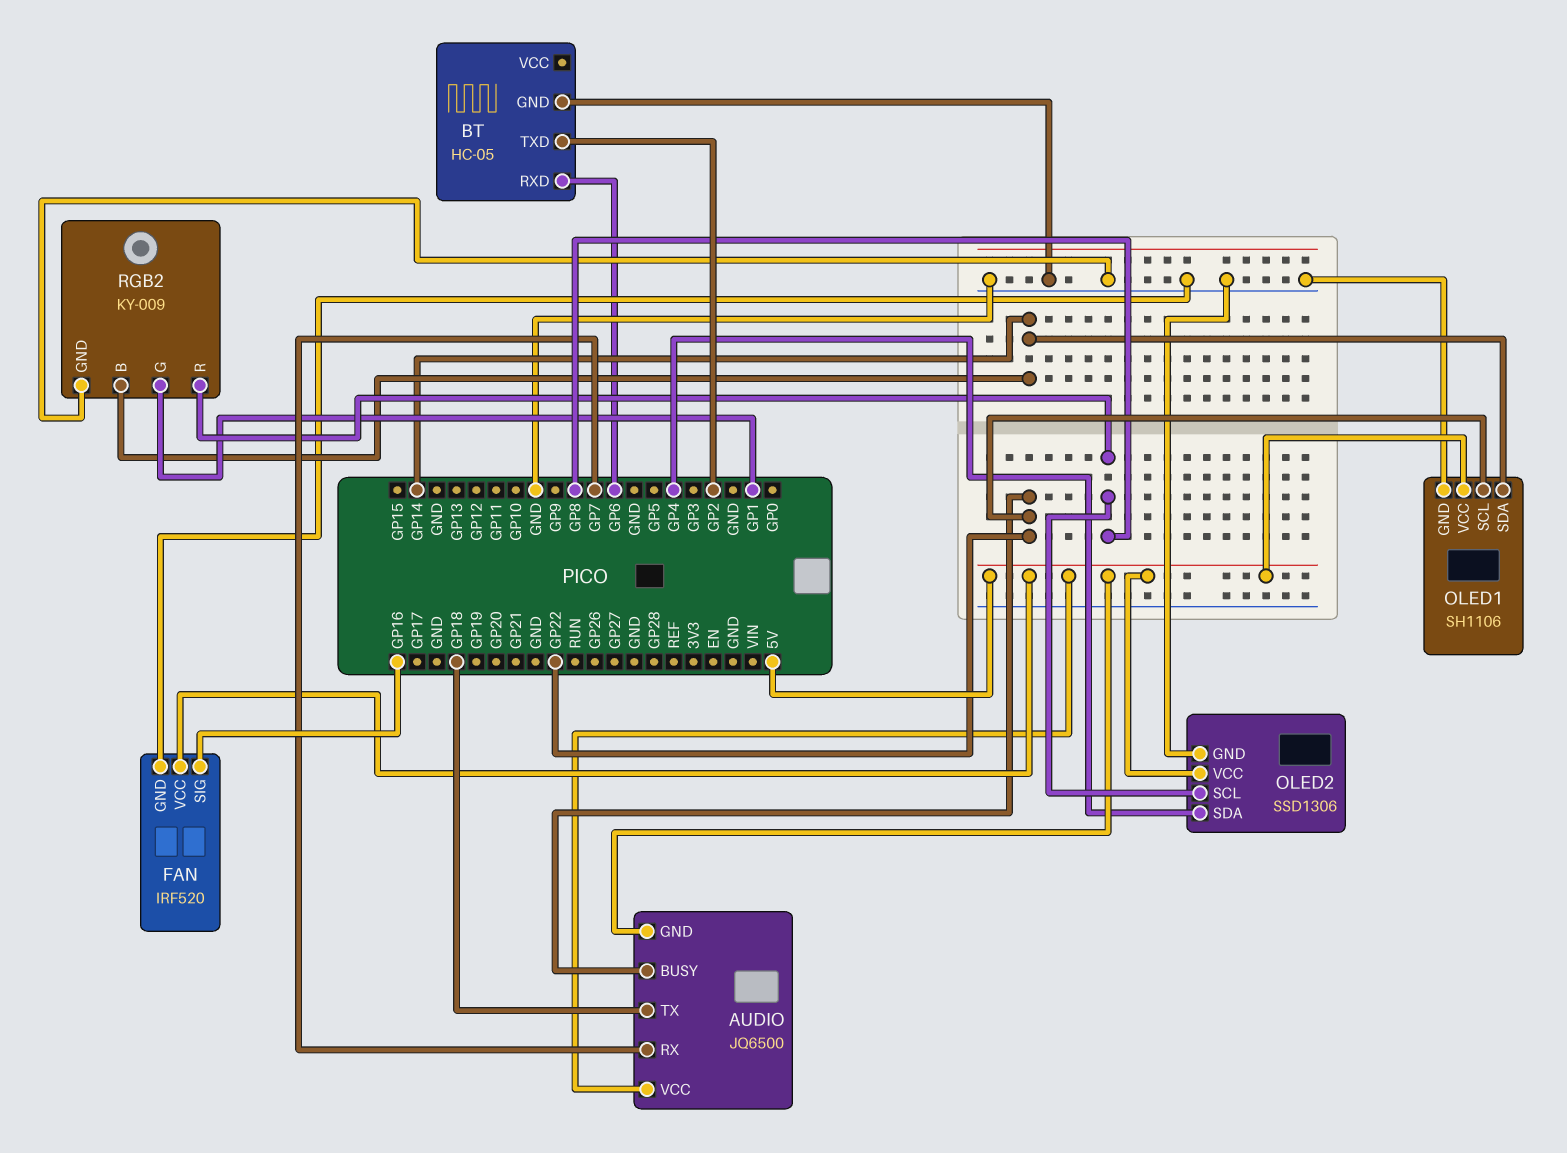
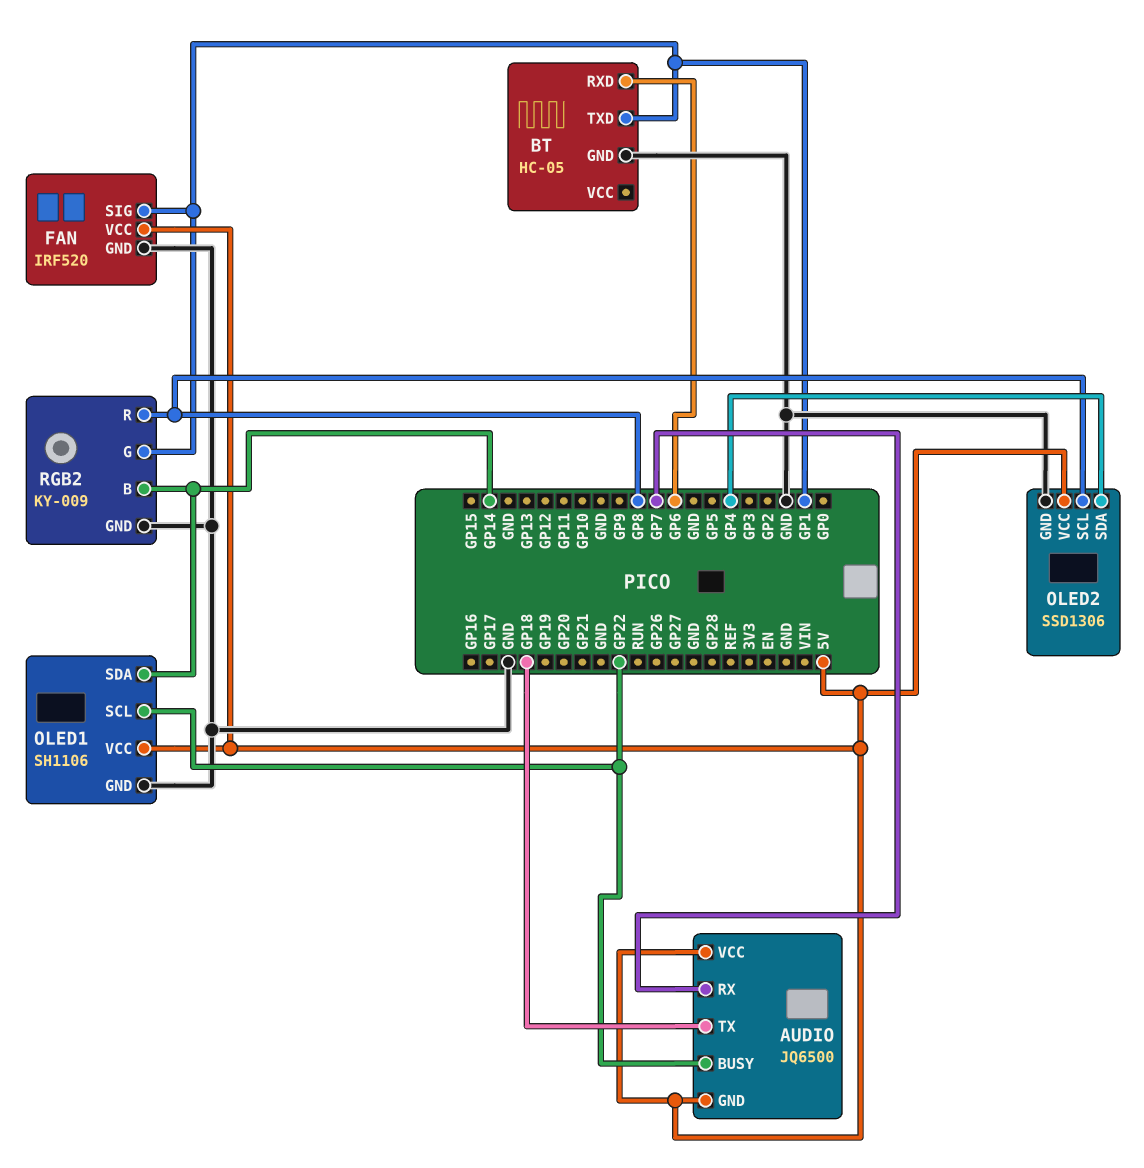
BT pin TXD: GP2 -> GP1
FAN pin SIG: GP16 -> GP1

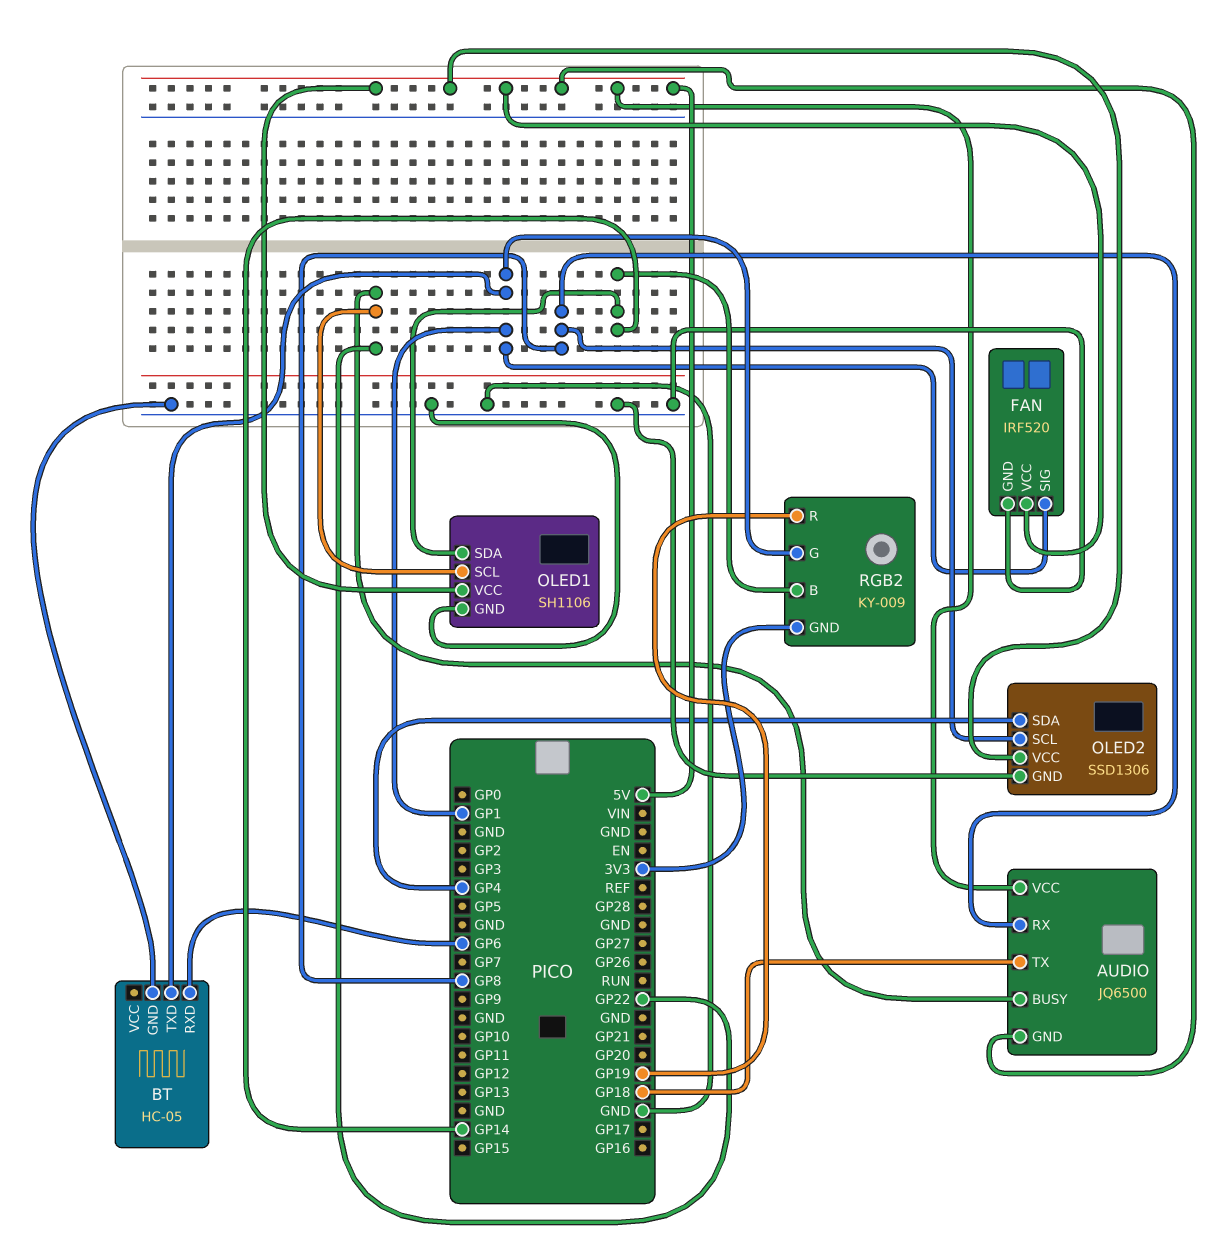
AUDIO pin RX: GP7 -> GP8
RGB2 pin GND: GND -> 3V3
RGB2 pin R: GP8 -> GP19

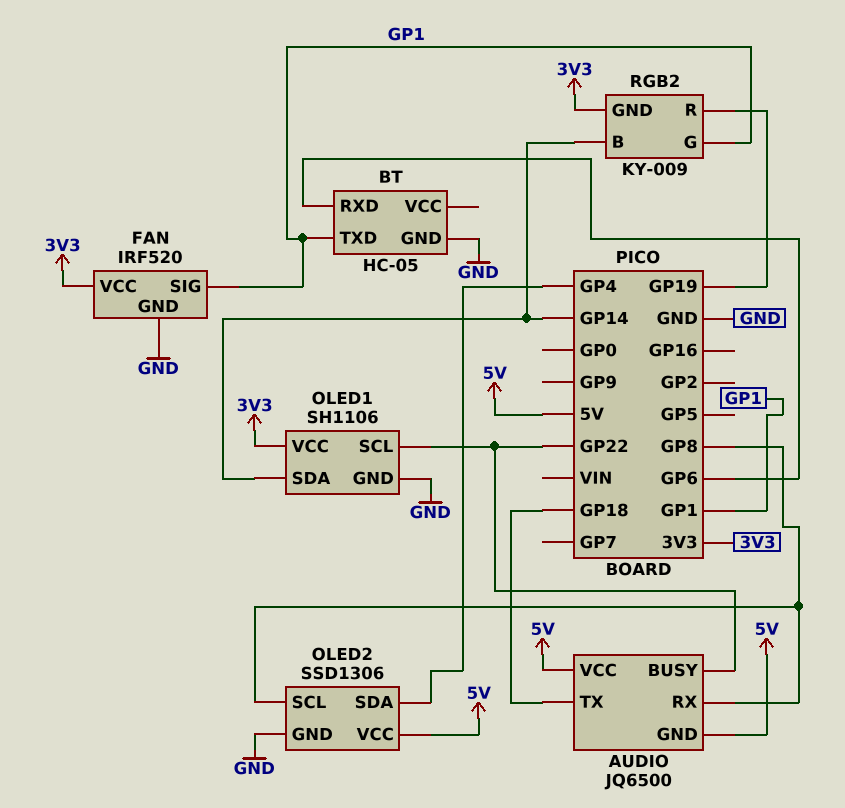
FAN pin VCC: 5V -> 3V3
OLED1 pin VCC: 5V -> 3V3

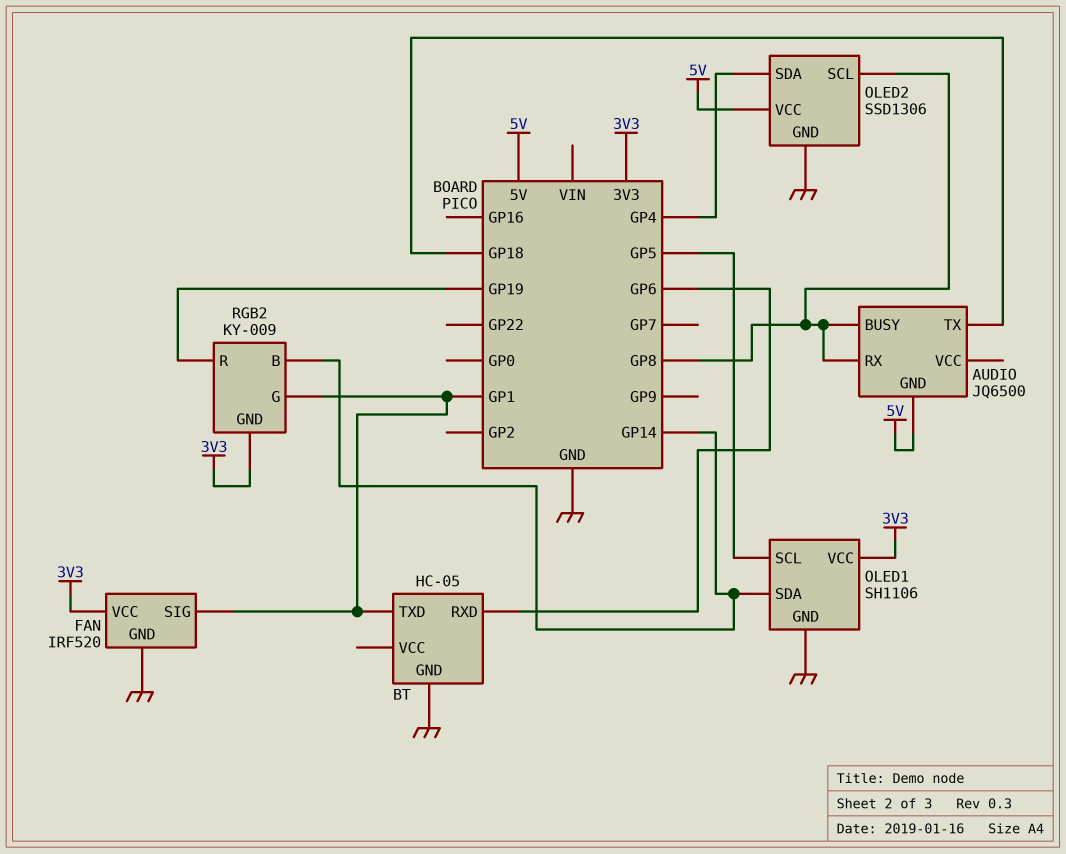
AUDIO pin BUSY: GP22 -> GP8
AUDIO pin VCC: 5V -> none
OLED1 pin SCL: GP22 -> GP5

